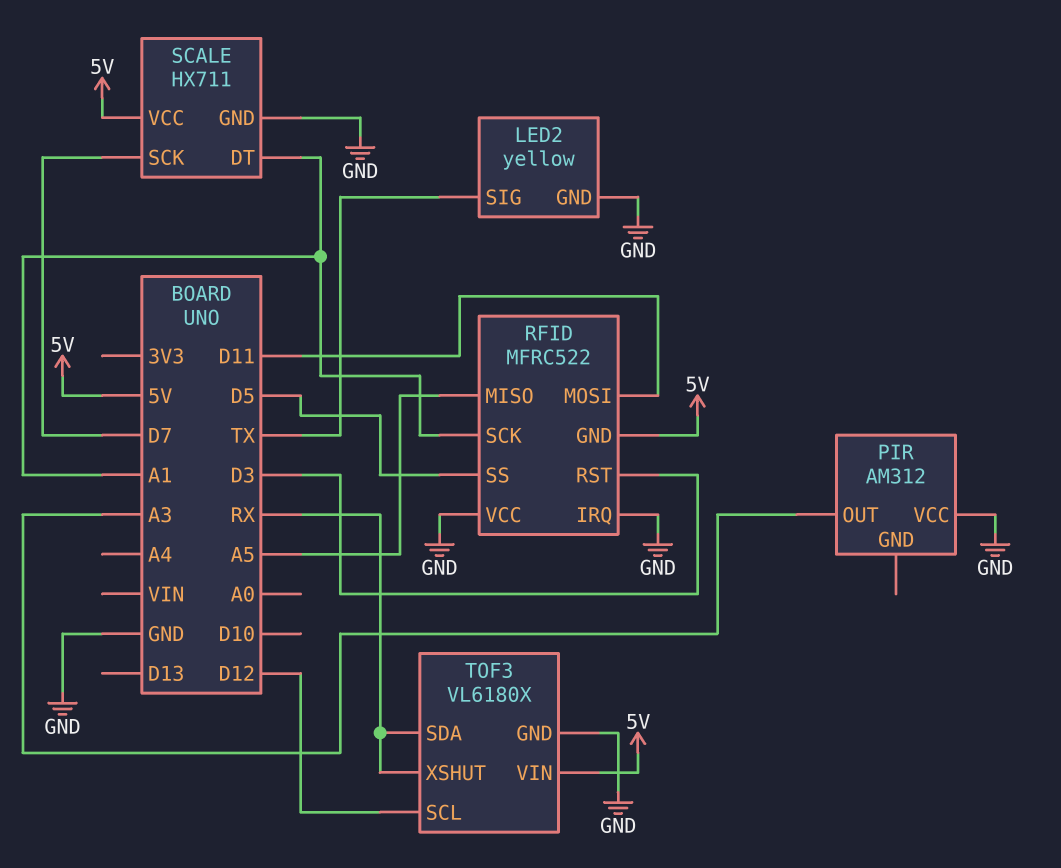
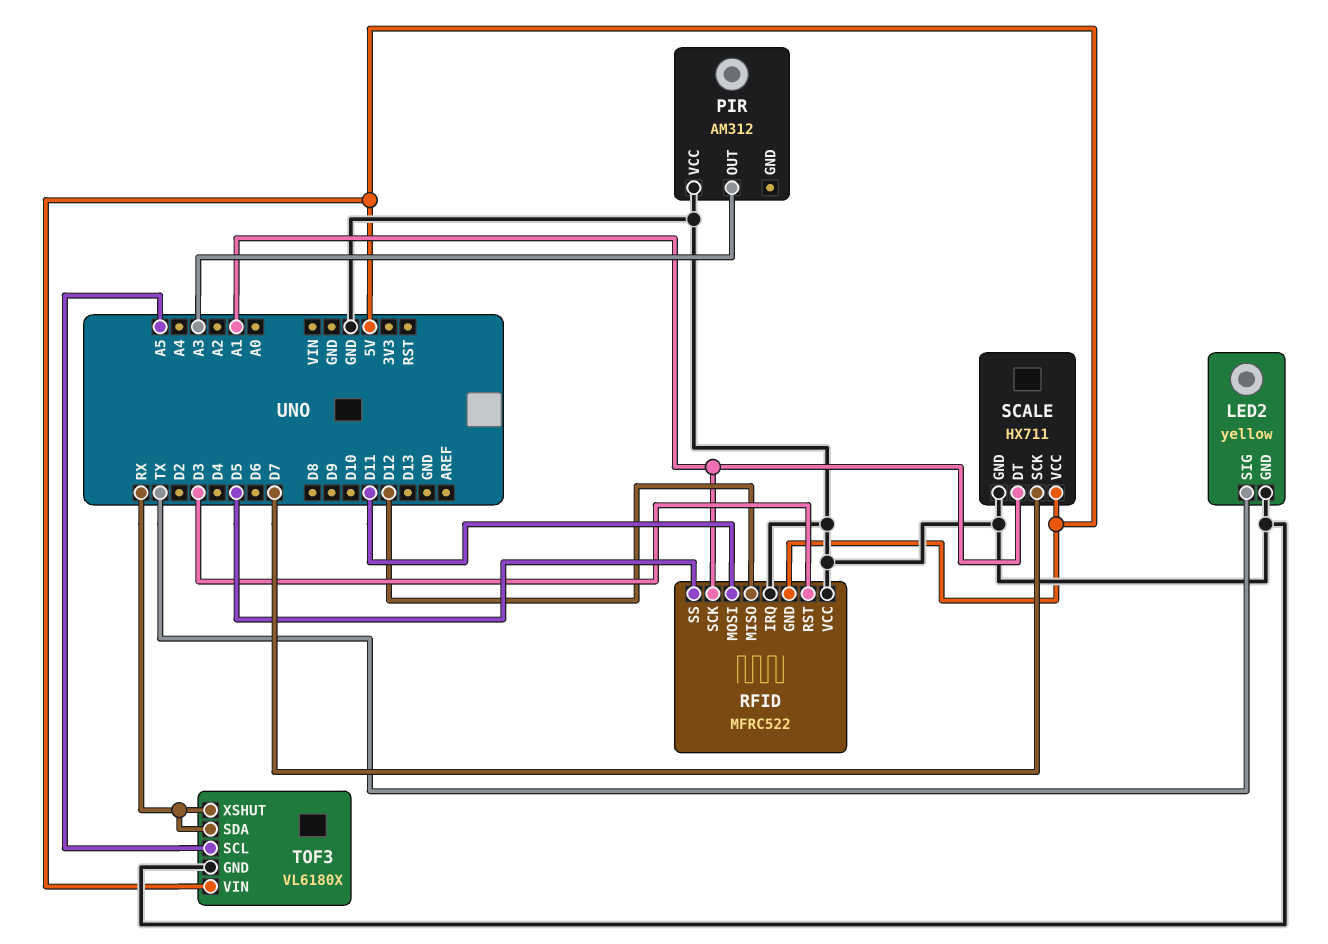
RFID pin MISO: A5 -> D12
TOF3 pin SCL: D12 -> A5

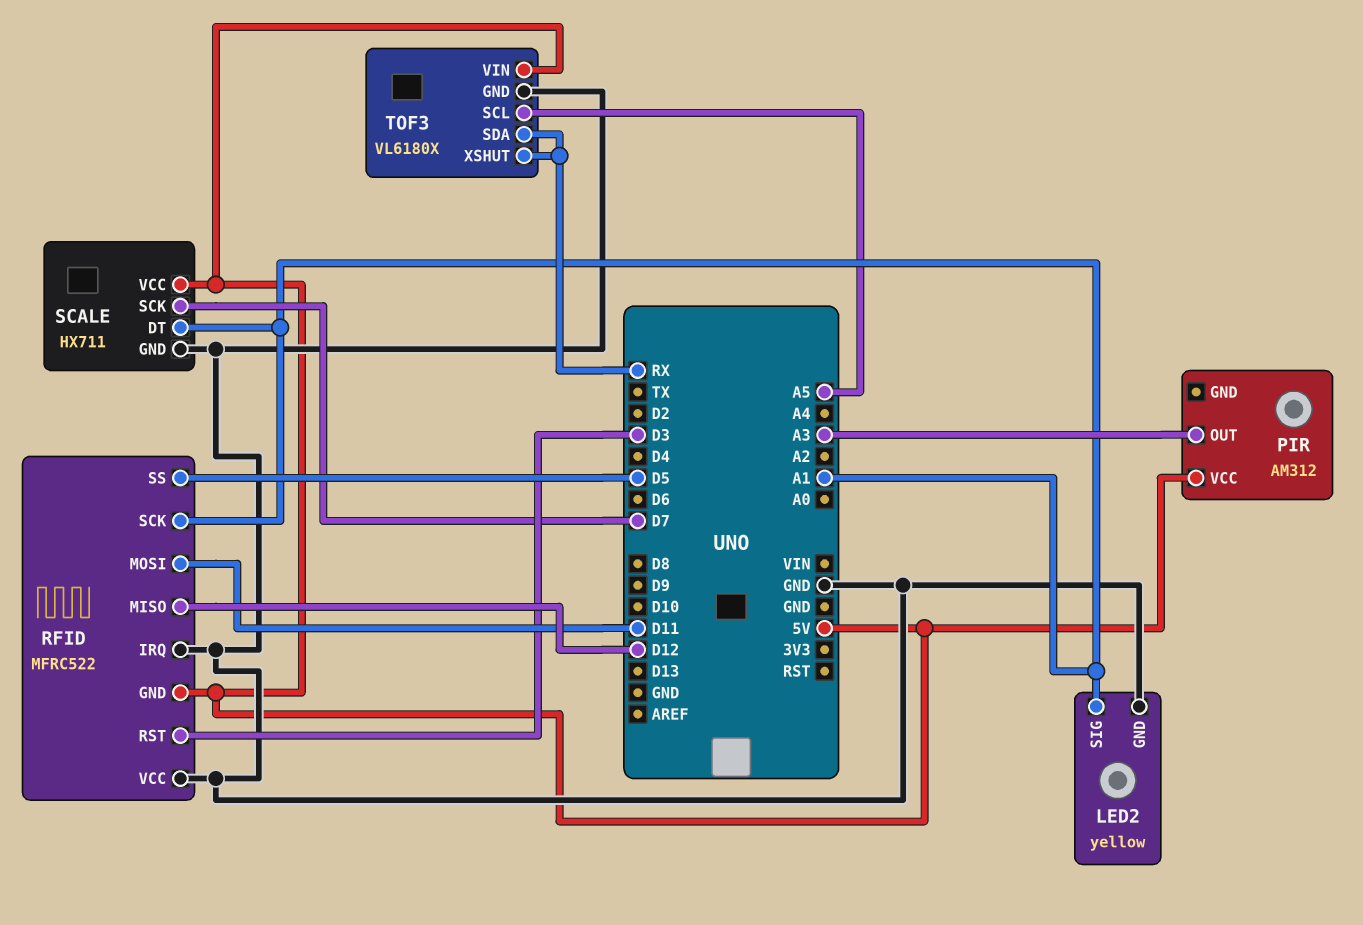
LED2 pin SIG: TX -> A1
PIR pin VCC: GND -> 5V

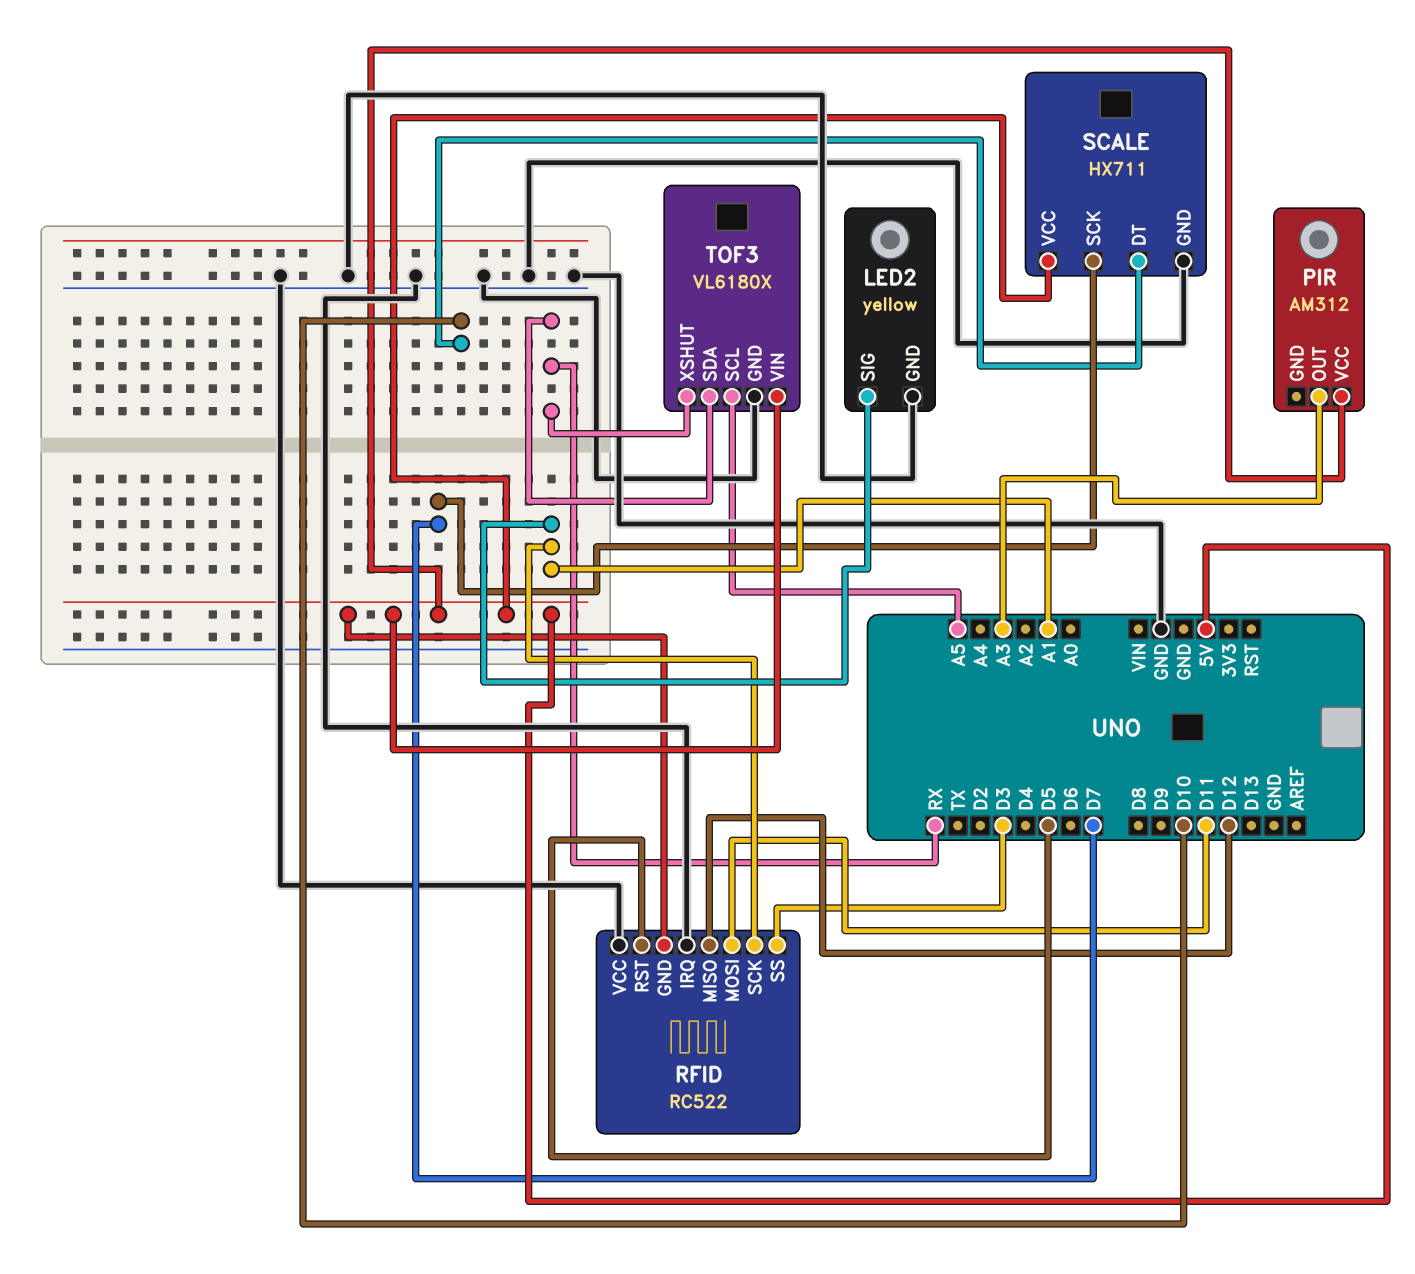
RFID: MFRC522 -> RC522
RFID pin RST: D3 -> D5
RFID pin SS: D5 -> D3
SCALE pin DT: A1 -> D10

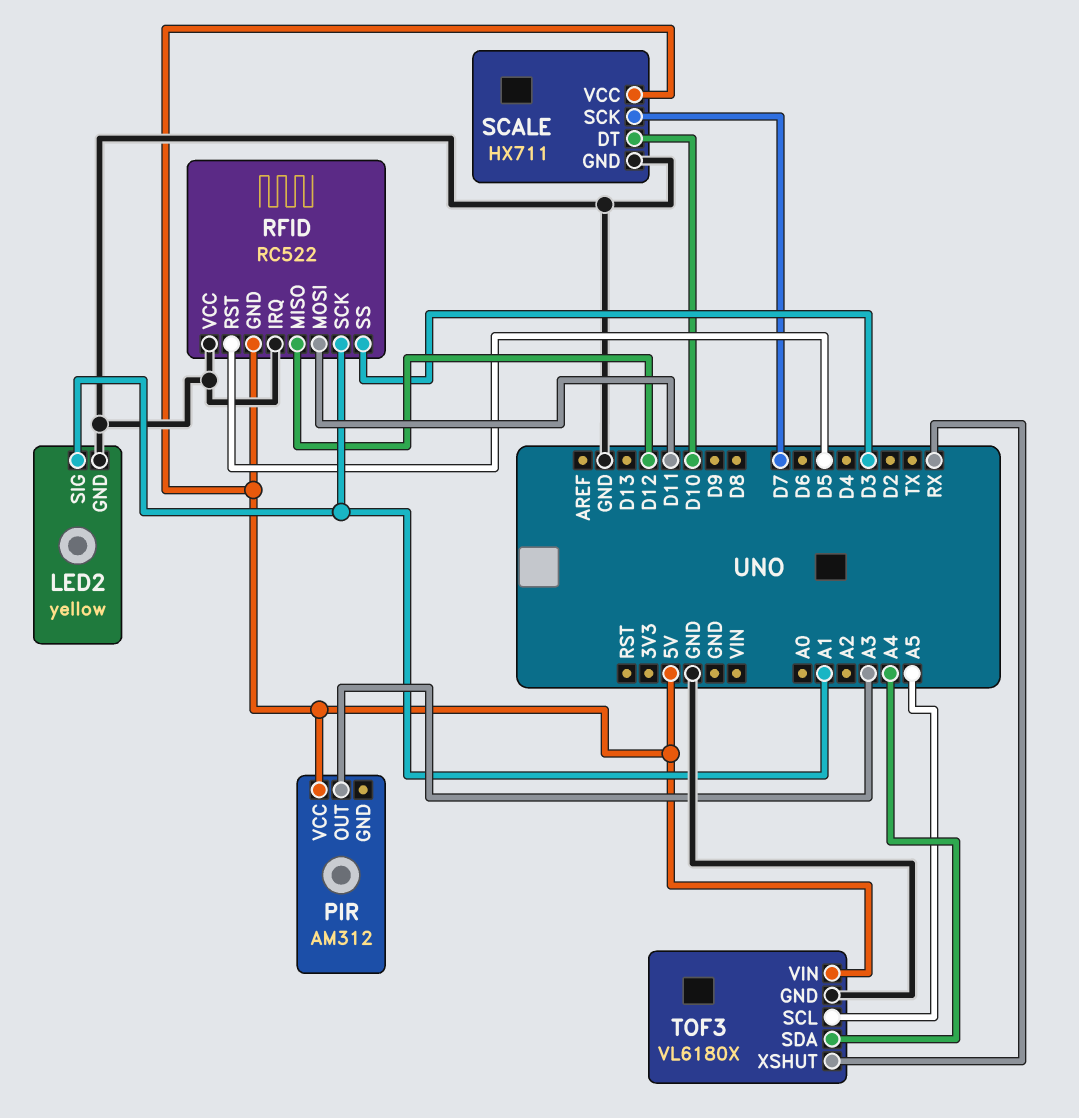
TOF3 pin SDA: RX -> A4

